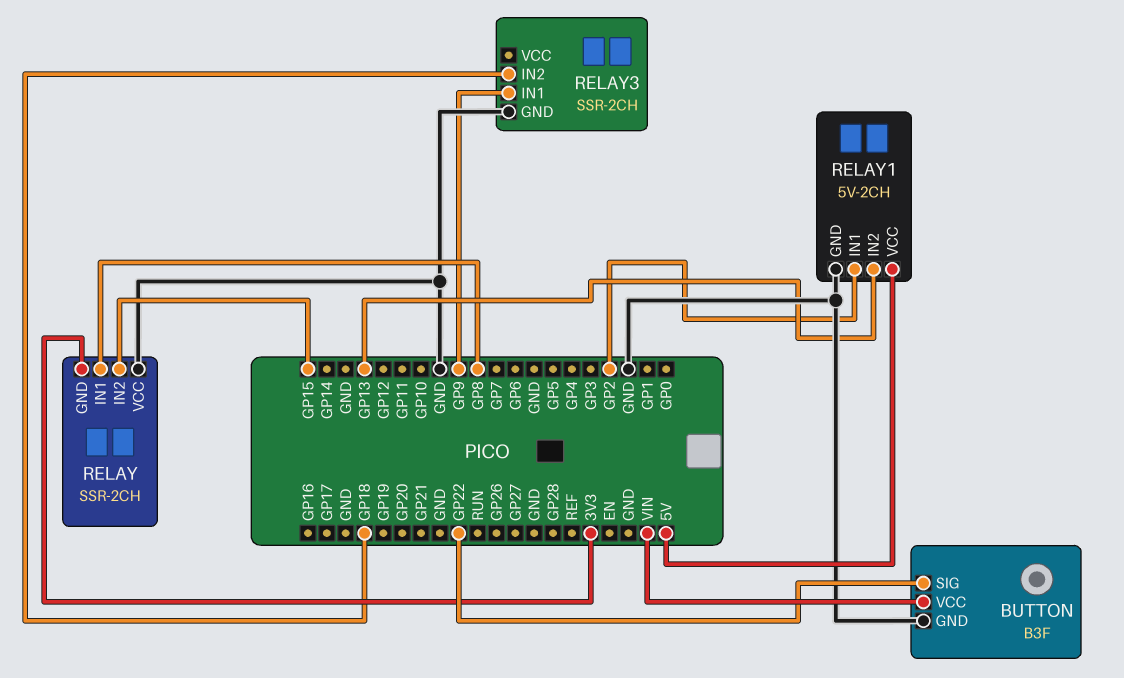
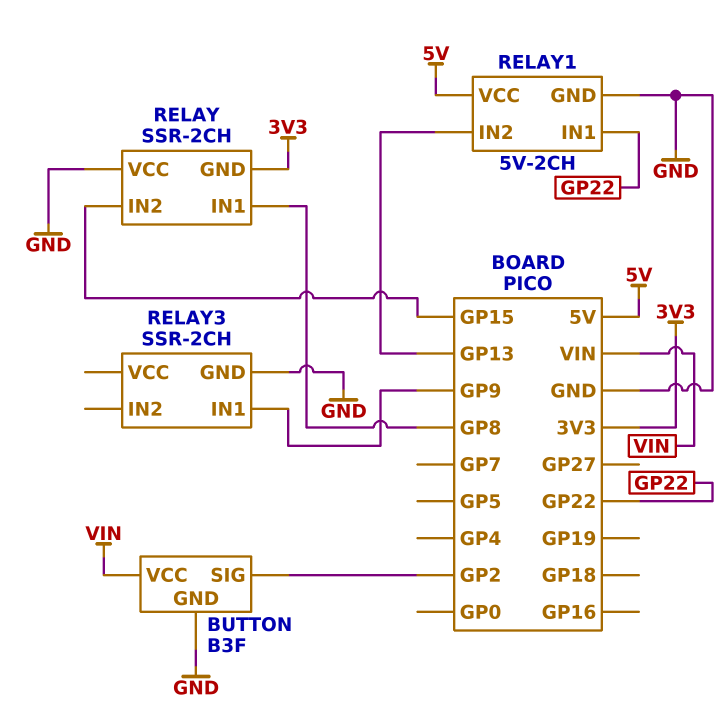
BUTTON pin SIG: GP22 -> GP2
RELAY1 pin IN1: GP2 -> GP22
RELAY3 pin IN2: GP18 -> none

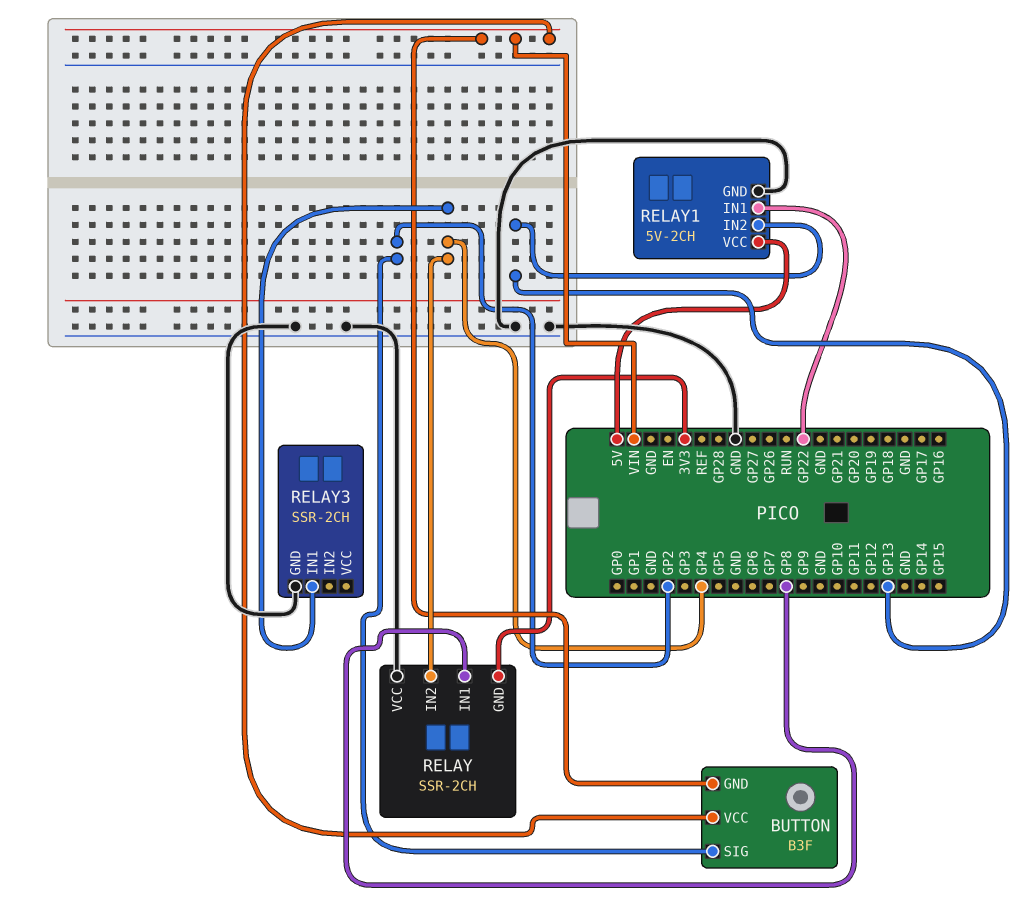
BUTTON pin GND: GND -> VIN
RELAY pin IN2: GP15 -> GP4
RELAY3 pin IN1: GP9 -> GP4

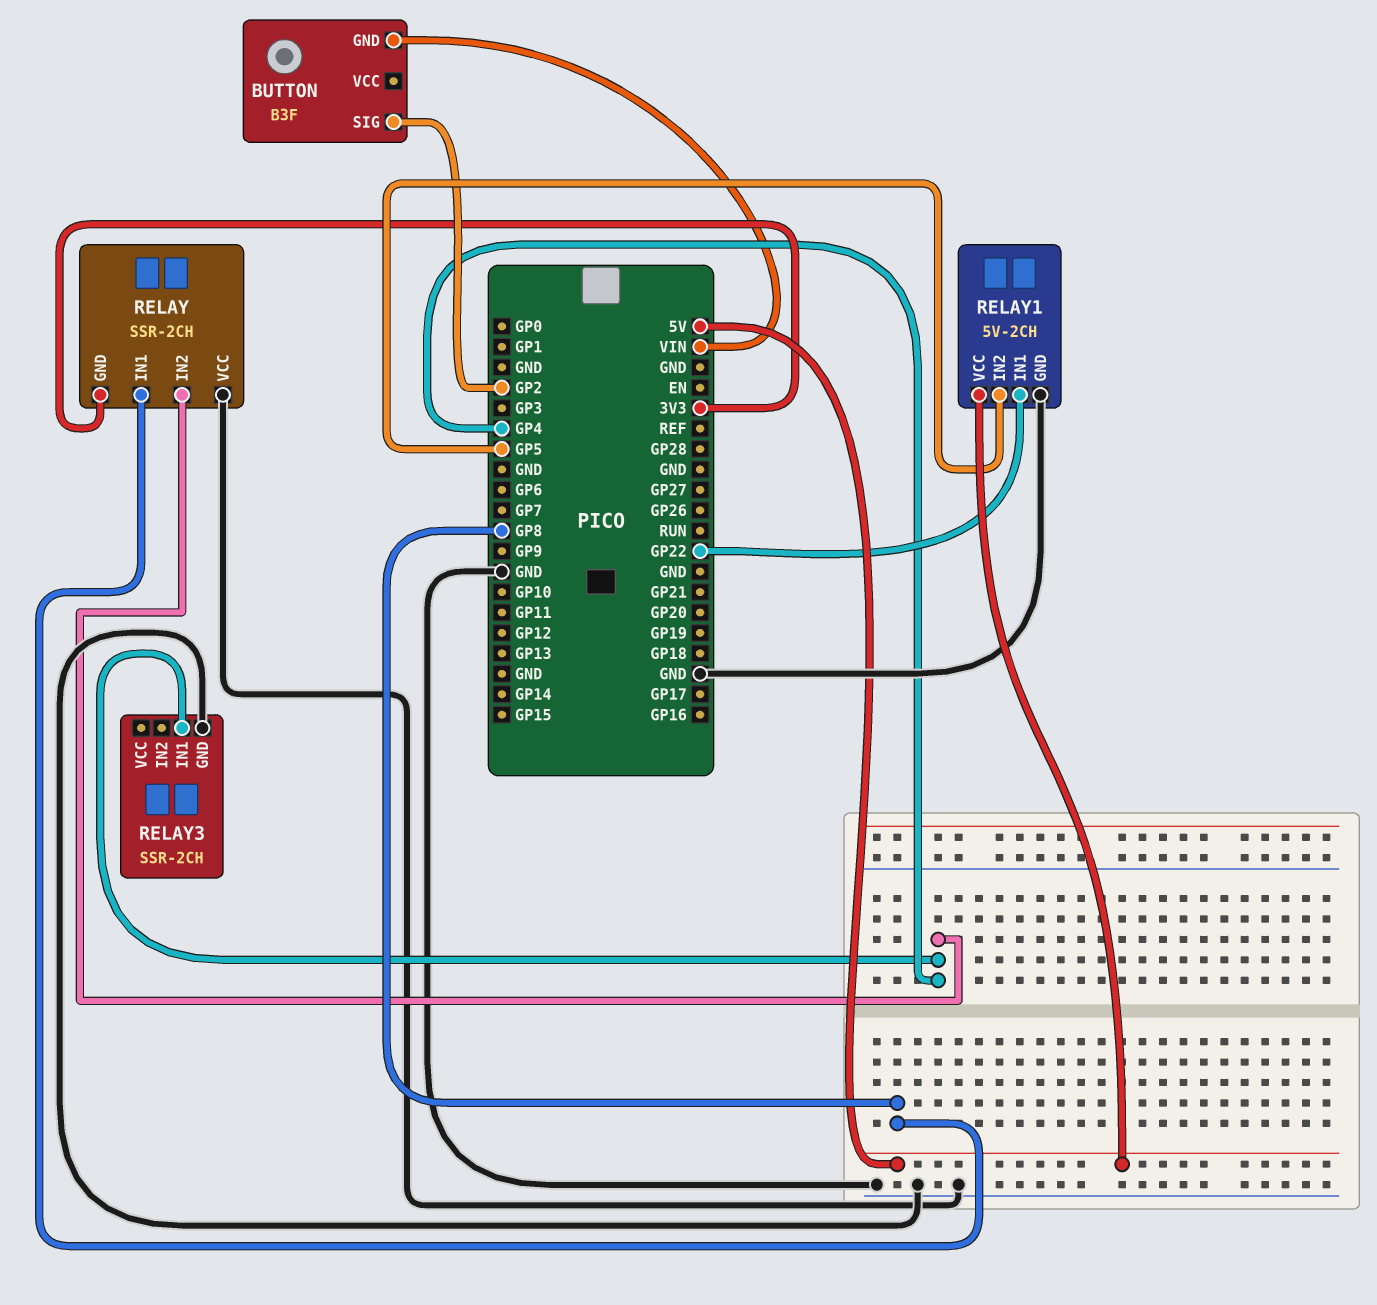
BUTTON pin VCC: VIN -> none
RELAY1 pin IN2: GP13 -> GP5

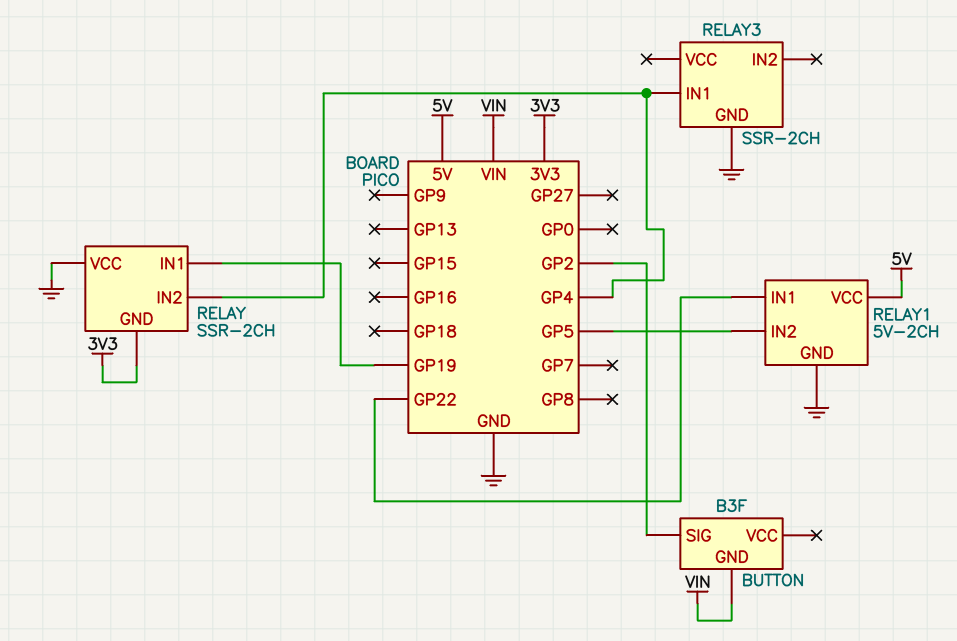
RELAY pin IN1: GP8 -> GP19

